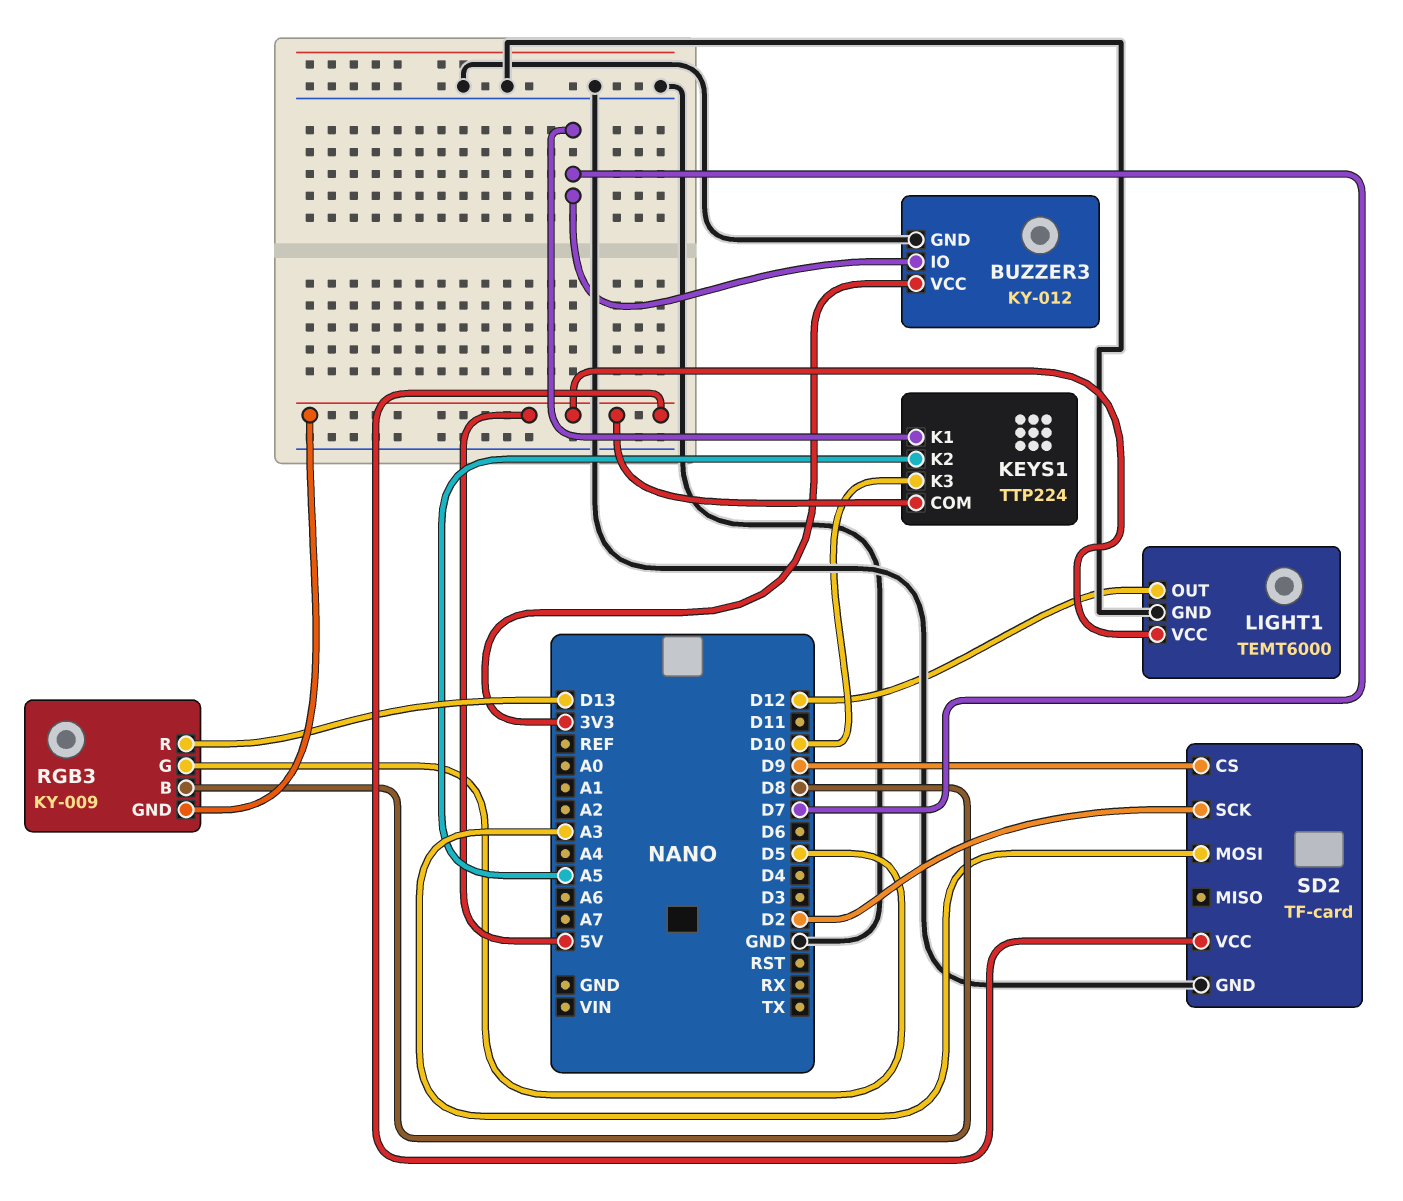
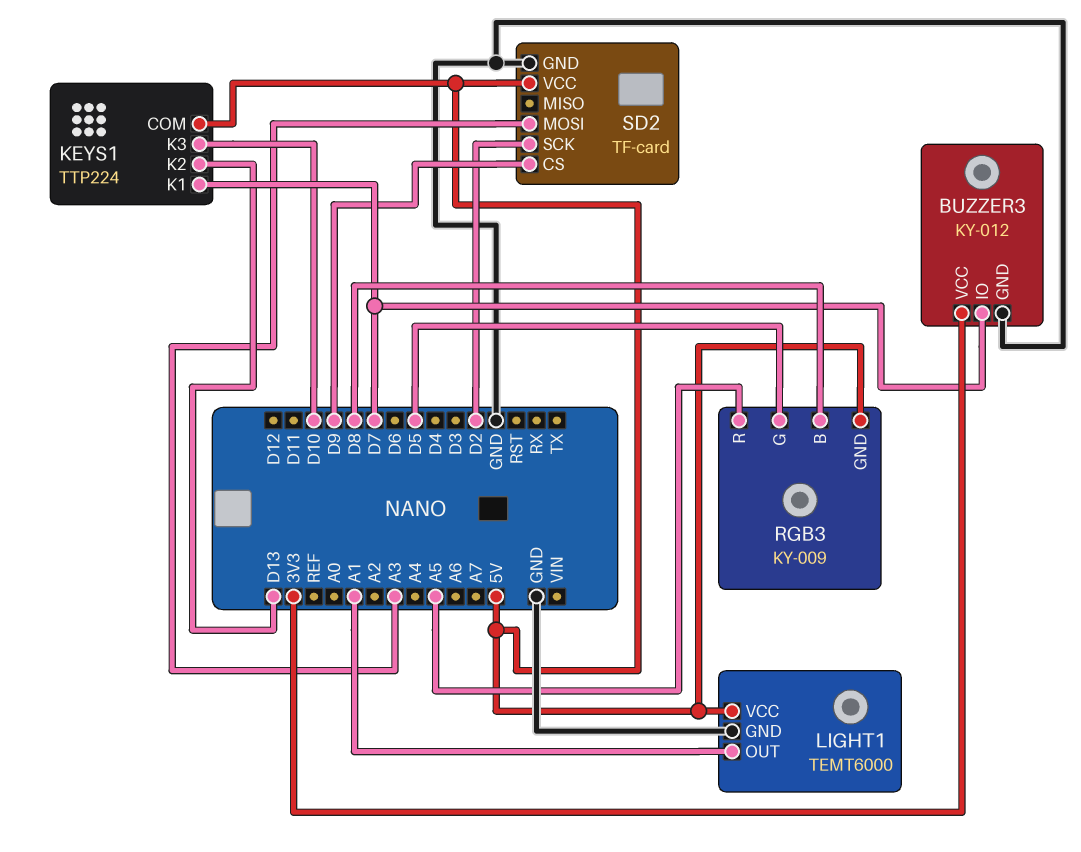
KEYS1 pin K2: A5 -> D13
LIGHT1 pin OUT: D12 -> A1
RGB3 pin R: D13 -> A5

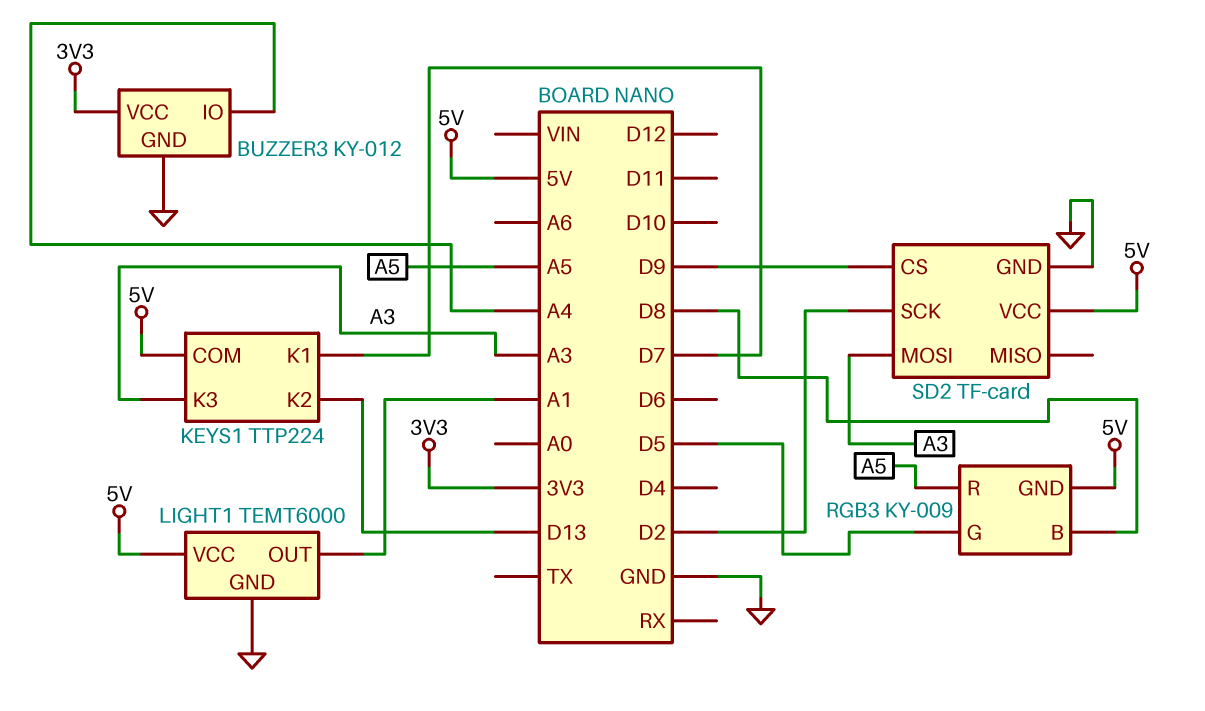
BUZZER3 pin IO: D7 -> A4
KEYS1 pin K3: D10 -> A3

